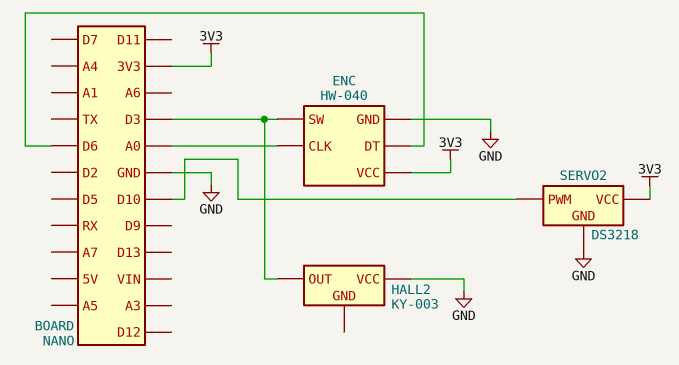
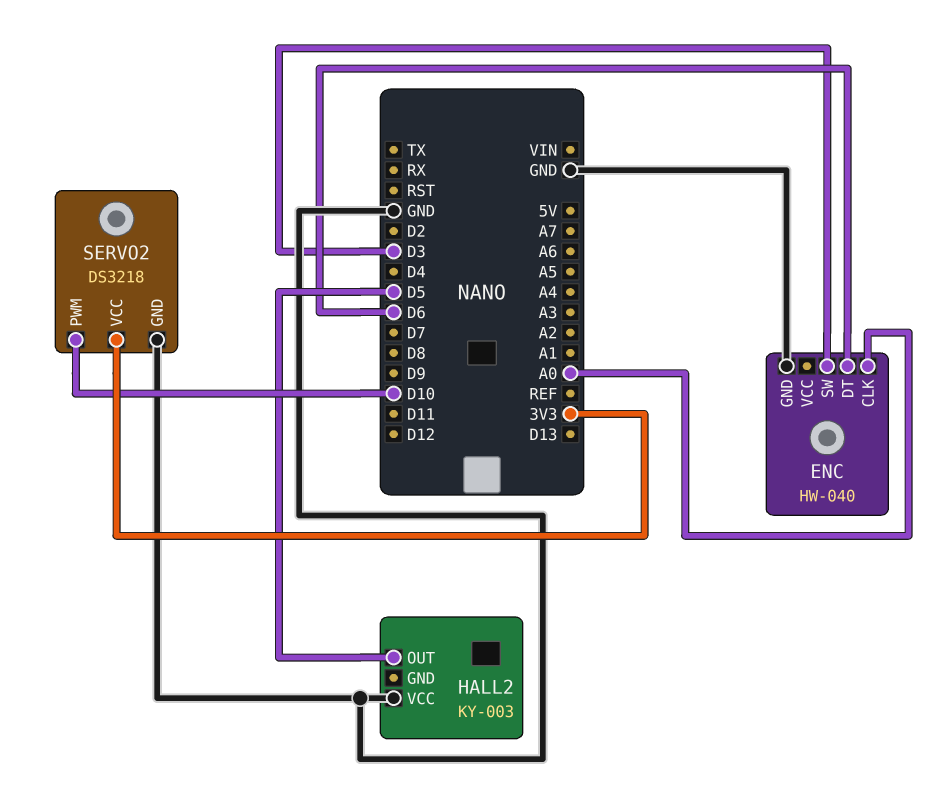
ENC pin VCC: 3V3 -> none
HALL2 pin OUT: D3 -> D5

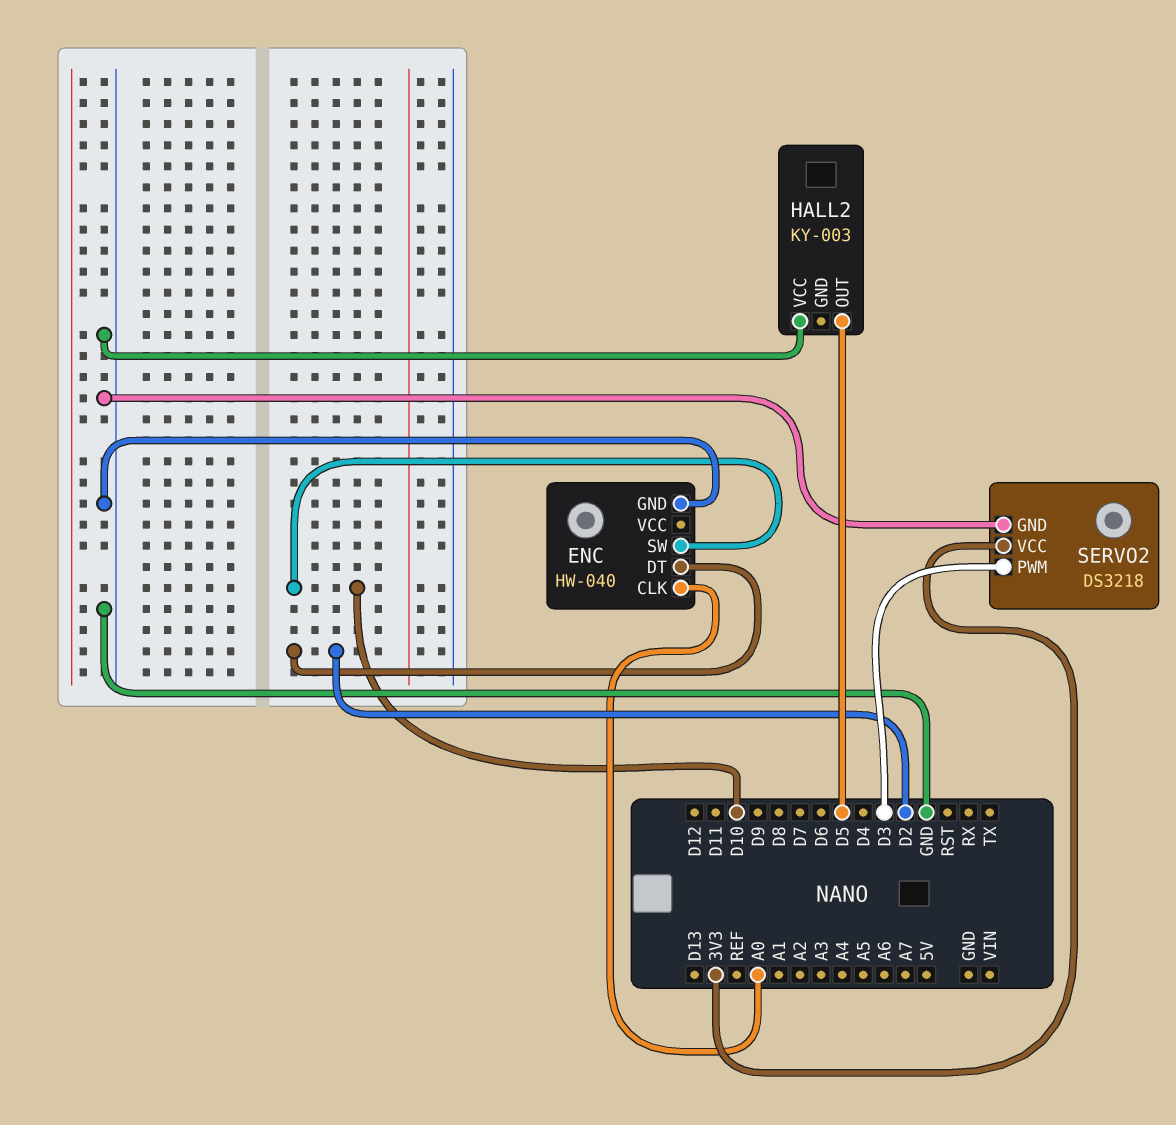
ENC pin DT: D6 -> D2
ENC pin SW: D3 -> D10
SERVO2 pin PWM: D10 -> D3

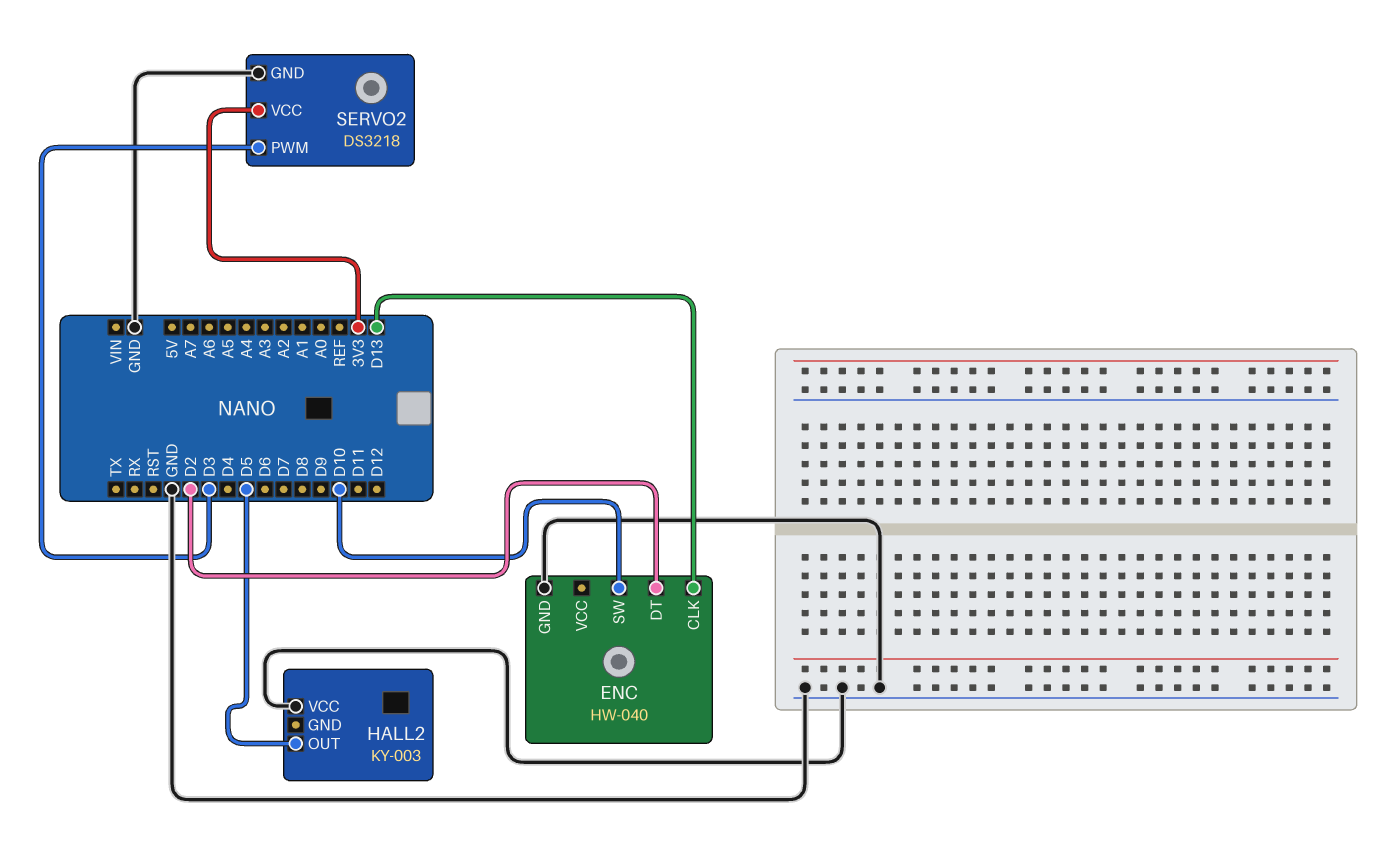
ENC pin CLK: A0 -> D13

